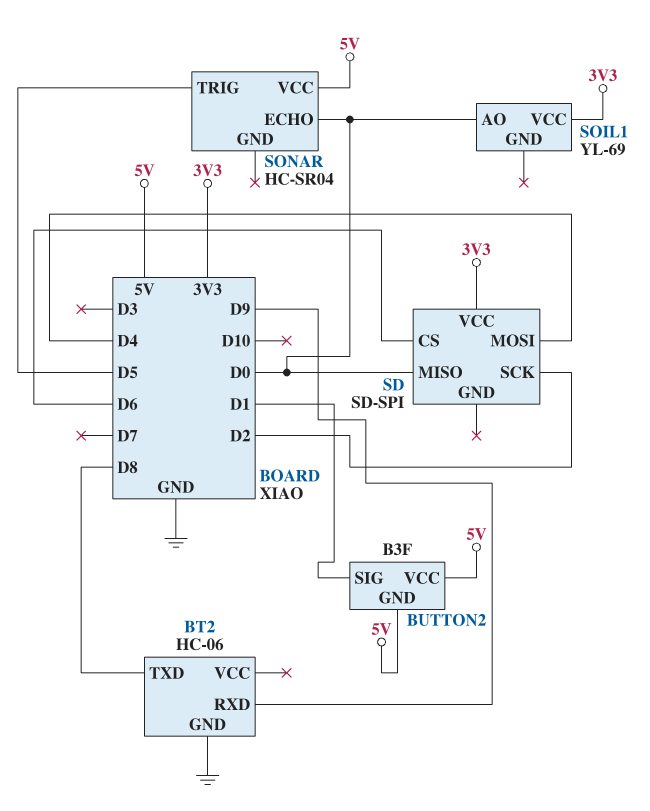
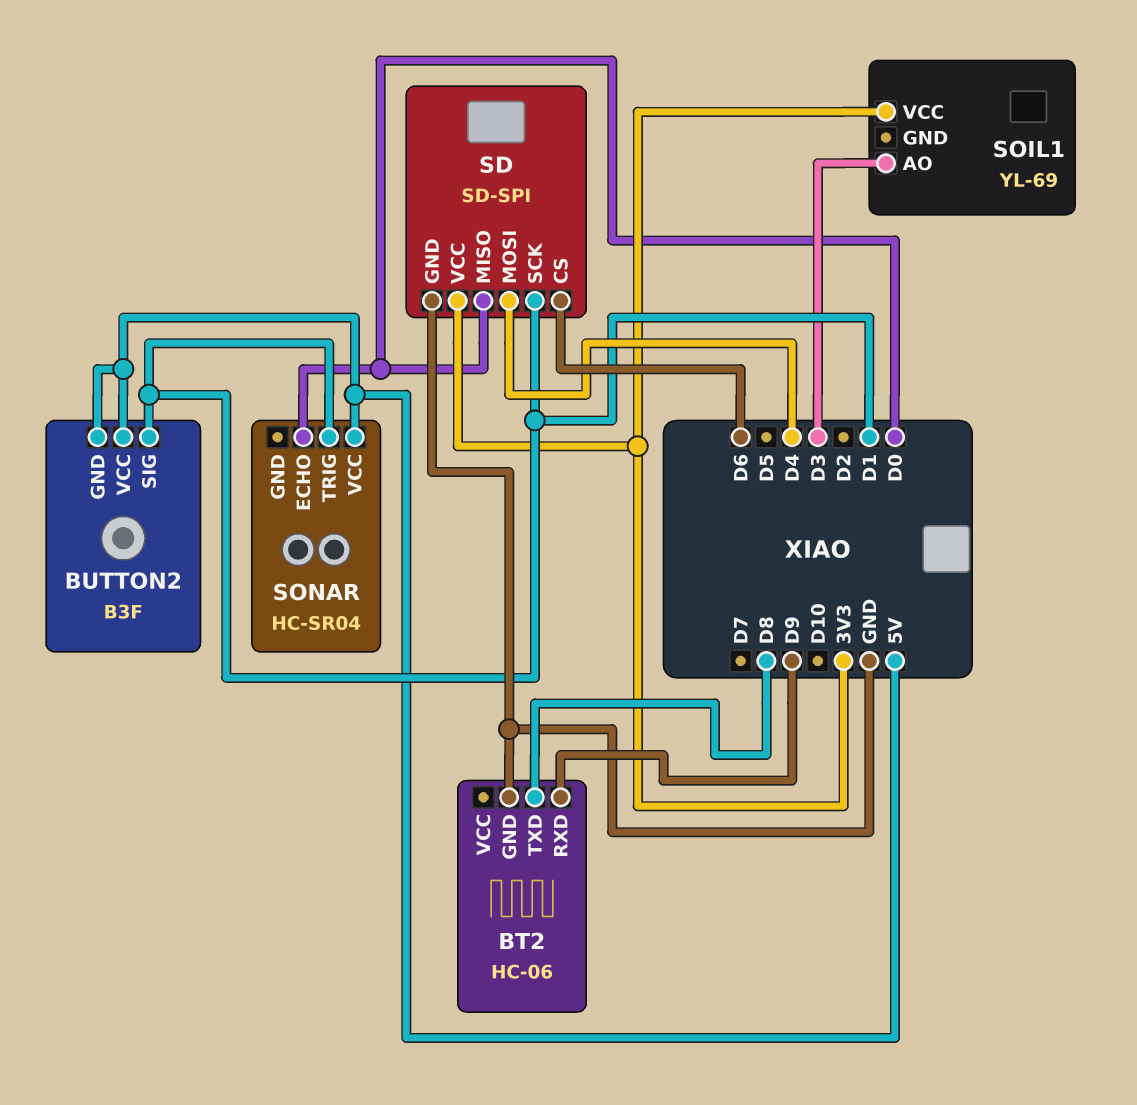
SD pin GND: none -> GND
SD pin SCK: D2 -> D1
SOIL1 pin AO: D0 -> D3
SONAR pin TRIG: D5 -> D1

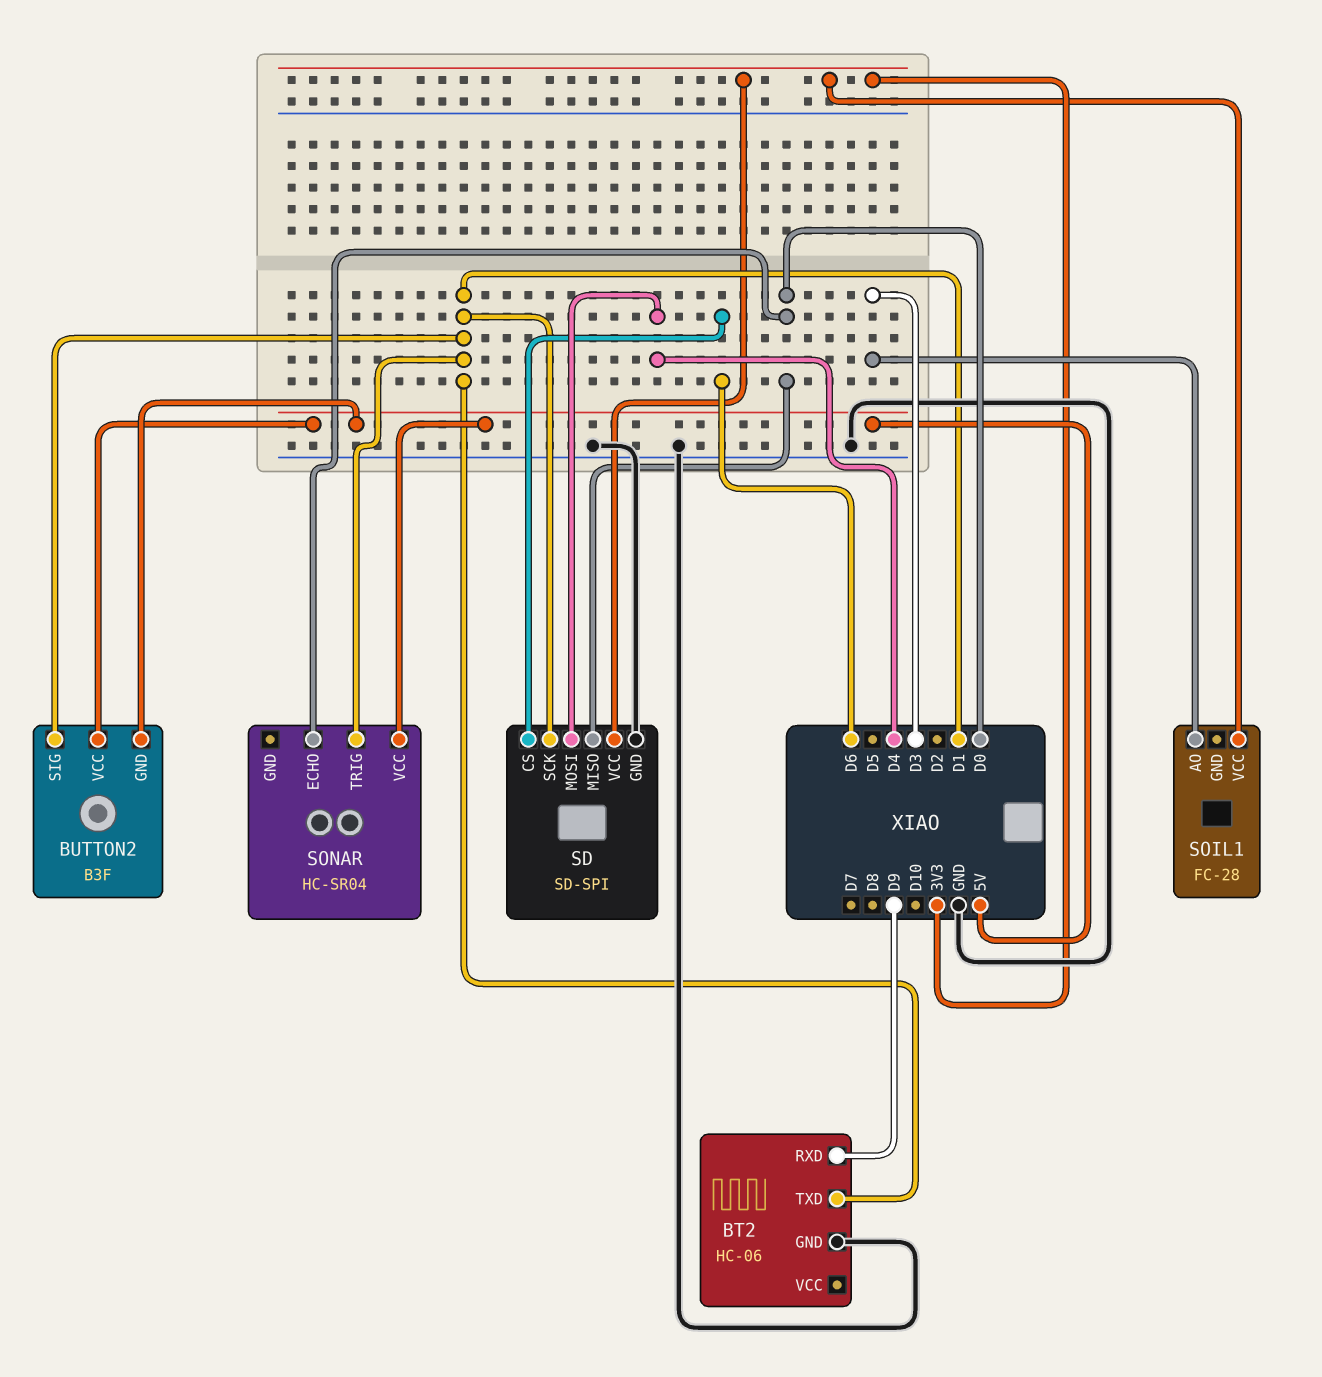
BT2 pin TXD: D8 -> D1
SOIL1: YL-69 -> FC-28

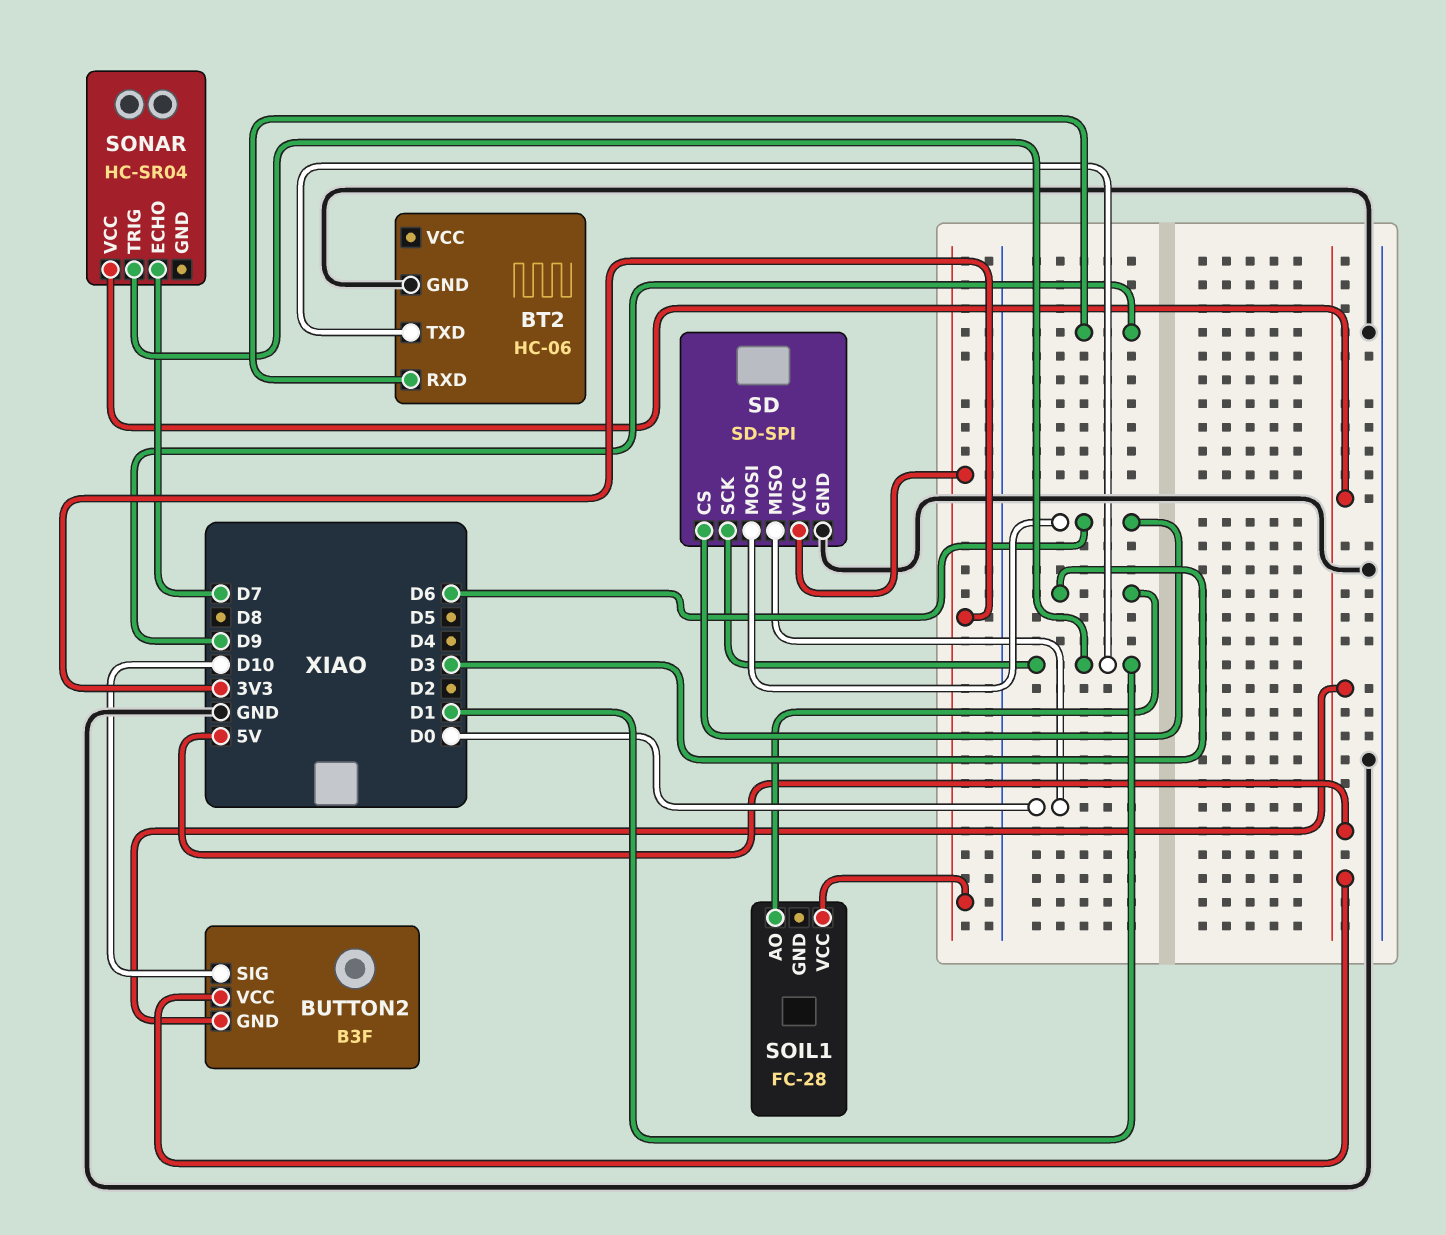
BUTTON2 pin SIG: D1 -> D10
SD pin MOSI: D4 -> D6
SONAR pin ECHO: D0 -> D7

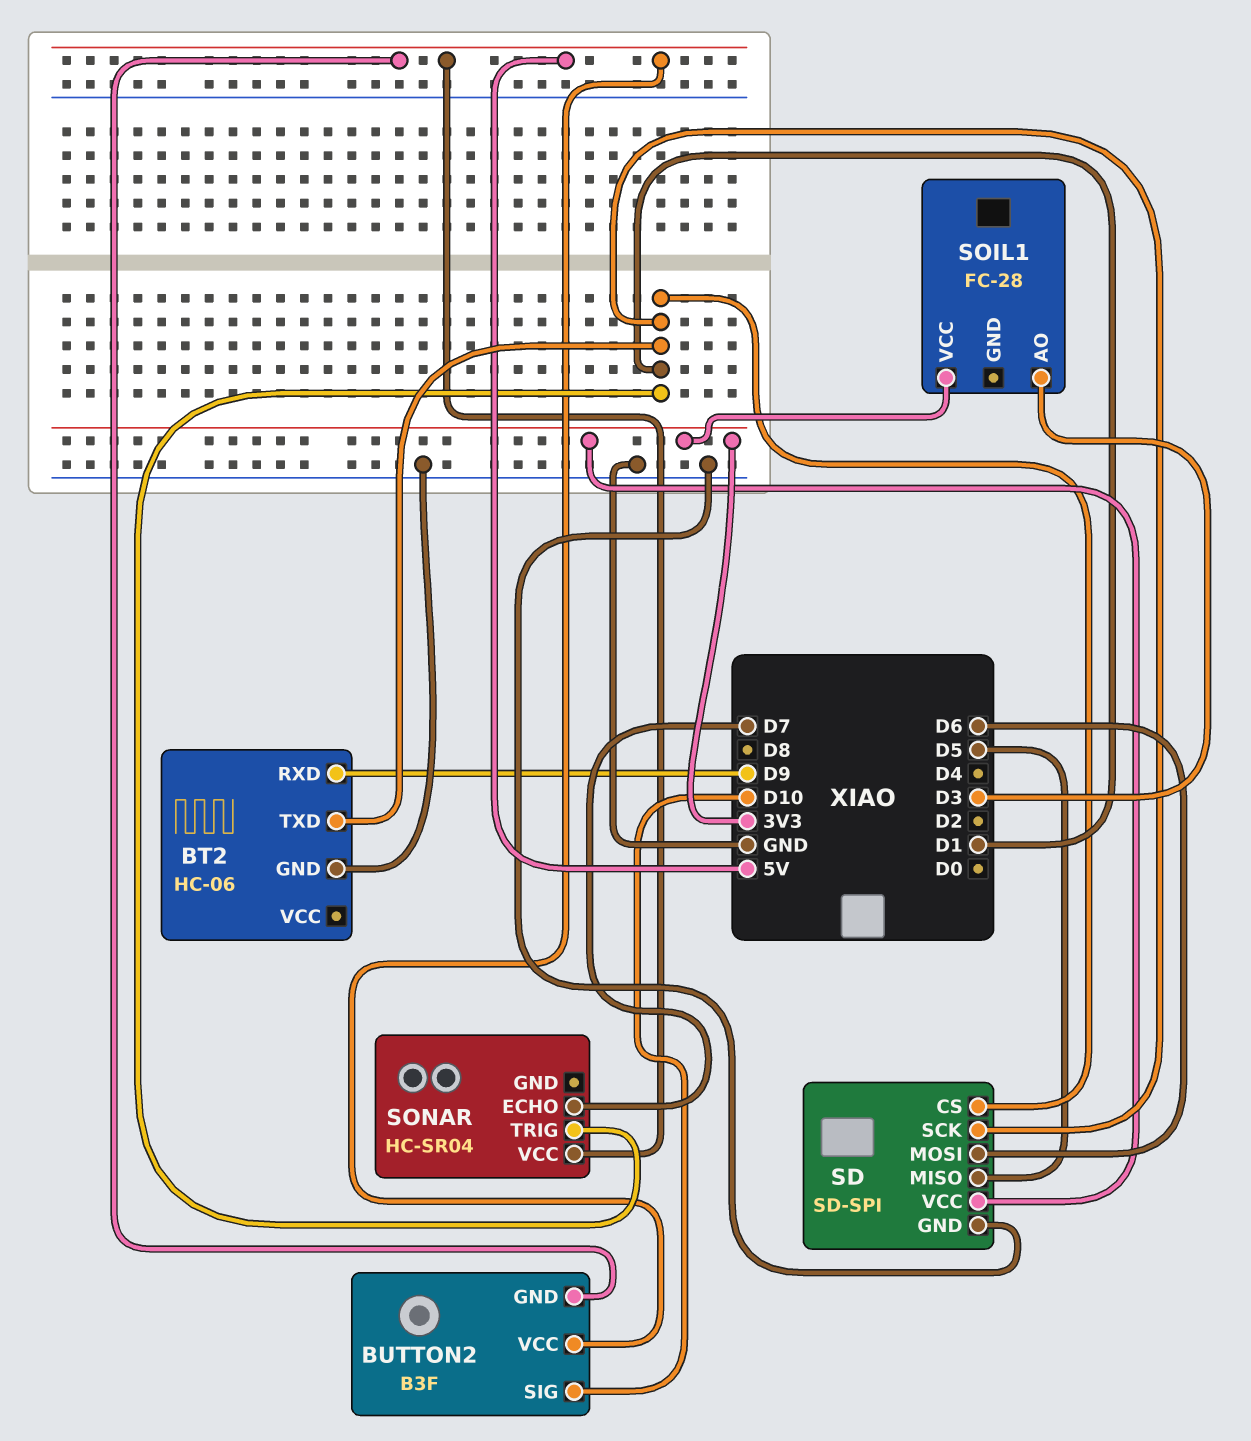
SD pin CS: D6 -> D1
SD pin MISO: D0 -> D5

